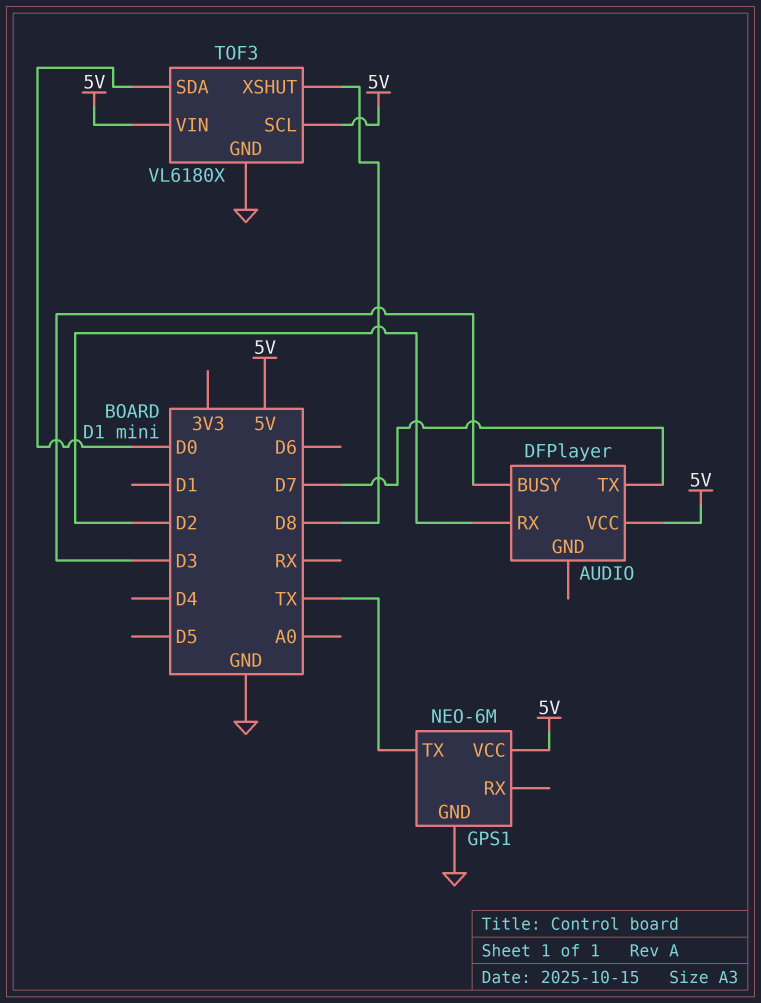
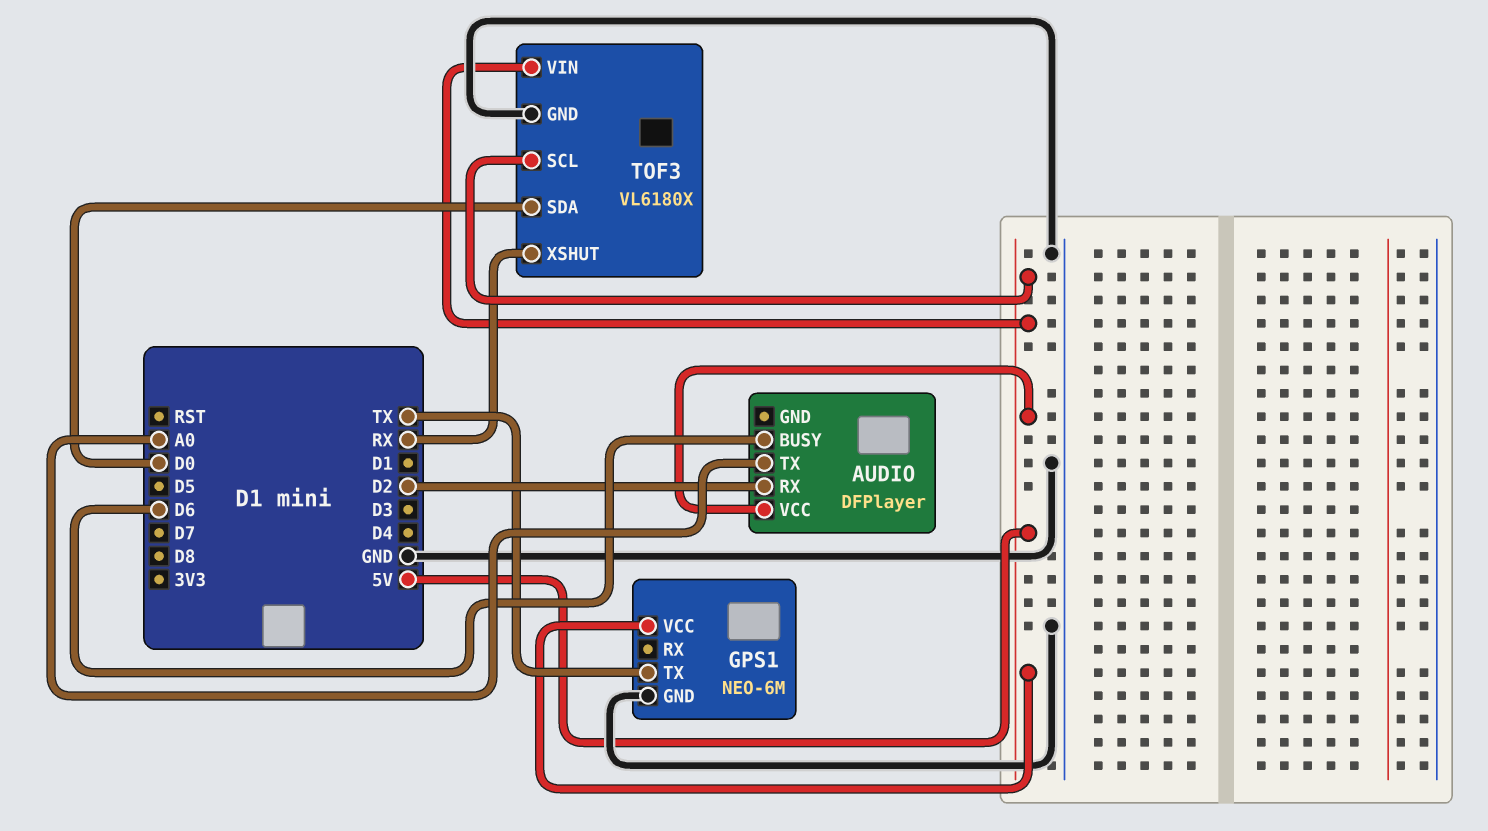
AUDIO pin BUSY: D3 -> D6
AUDIO pin TX: D7 -> A0
TOF3 pin XSHUT: D8 -> RX

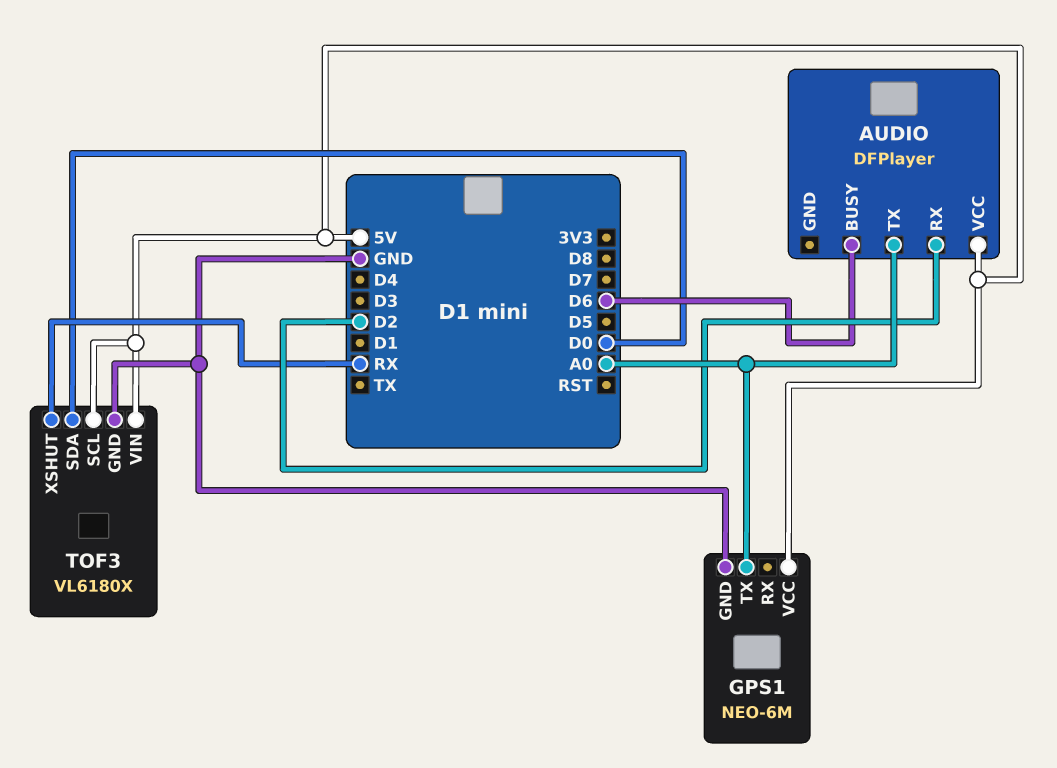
GPS1 pin TX: TX -> A0

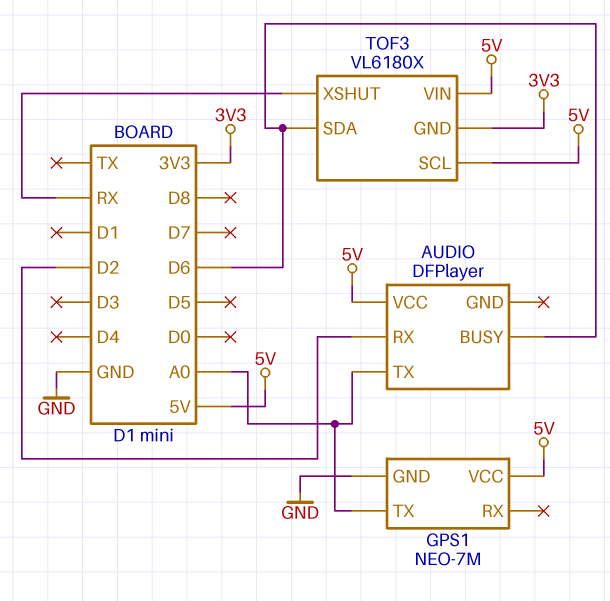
GPS1: NEO-6M -> NEO-7M
TOF3 pin GND: GND -> 3V3
TOF3 pin SDA: D0 -> D6

